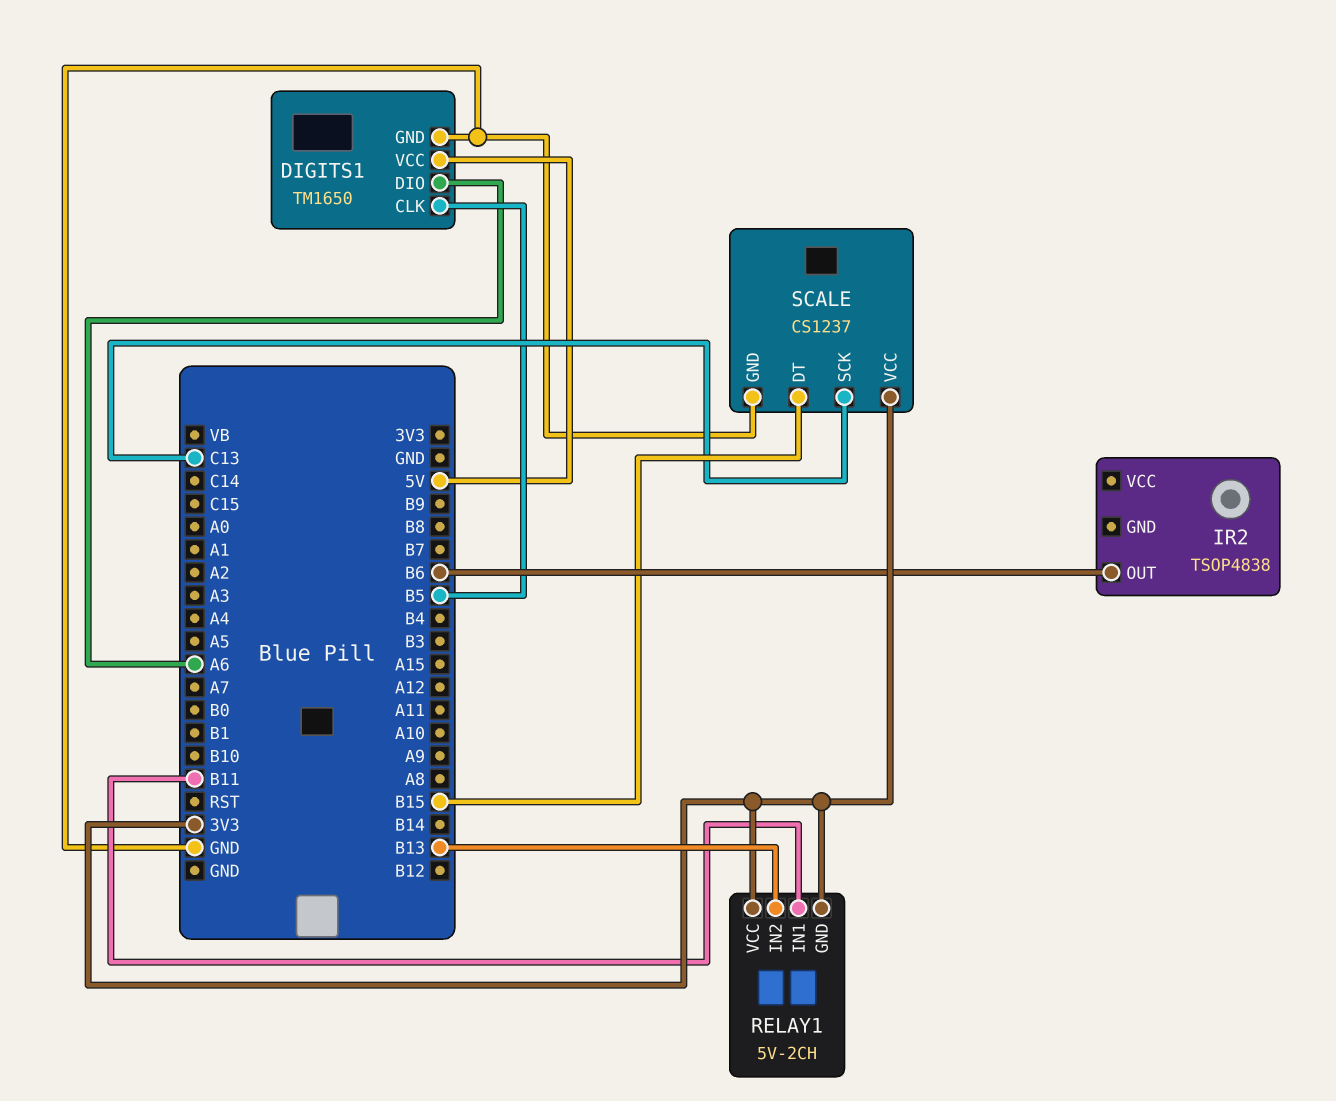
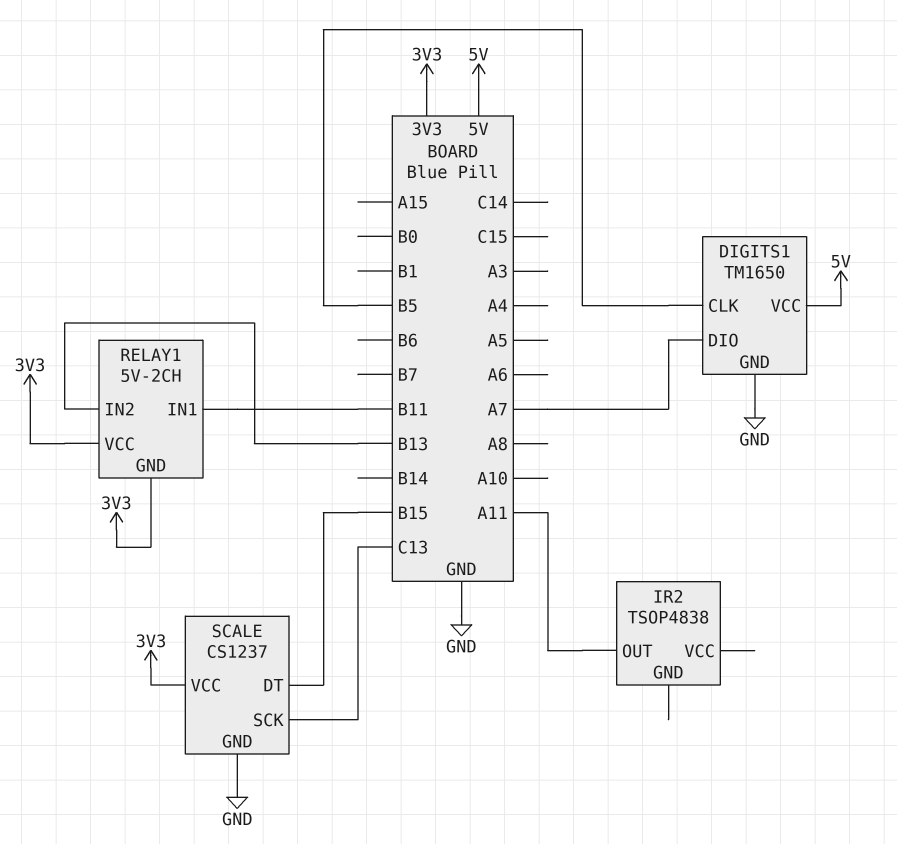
DIGITS1 pin DIO: A6 -> A7
IR2 pin OUT: B6 -> A11

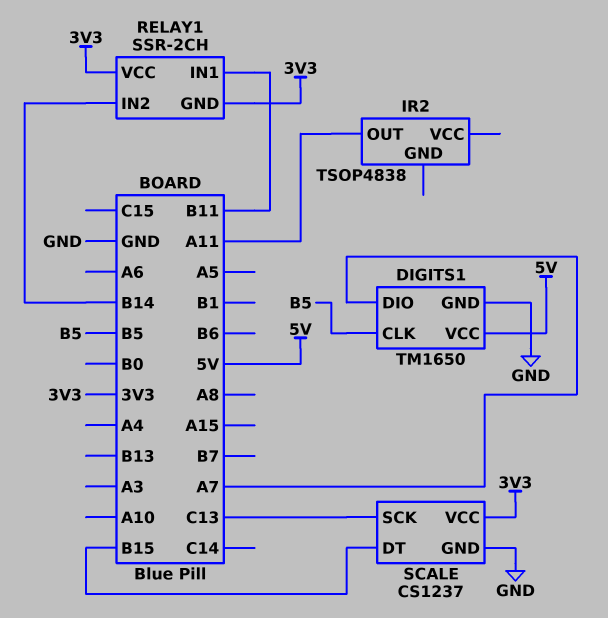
RELAY1: 5V-2CH -> SSR-2CH
RELAY1 pin IN2: B13 -> B14

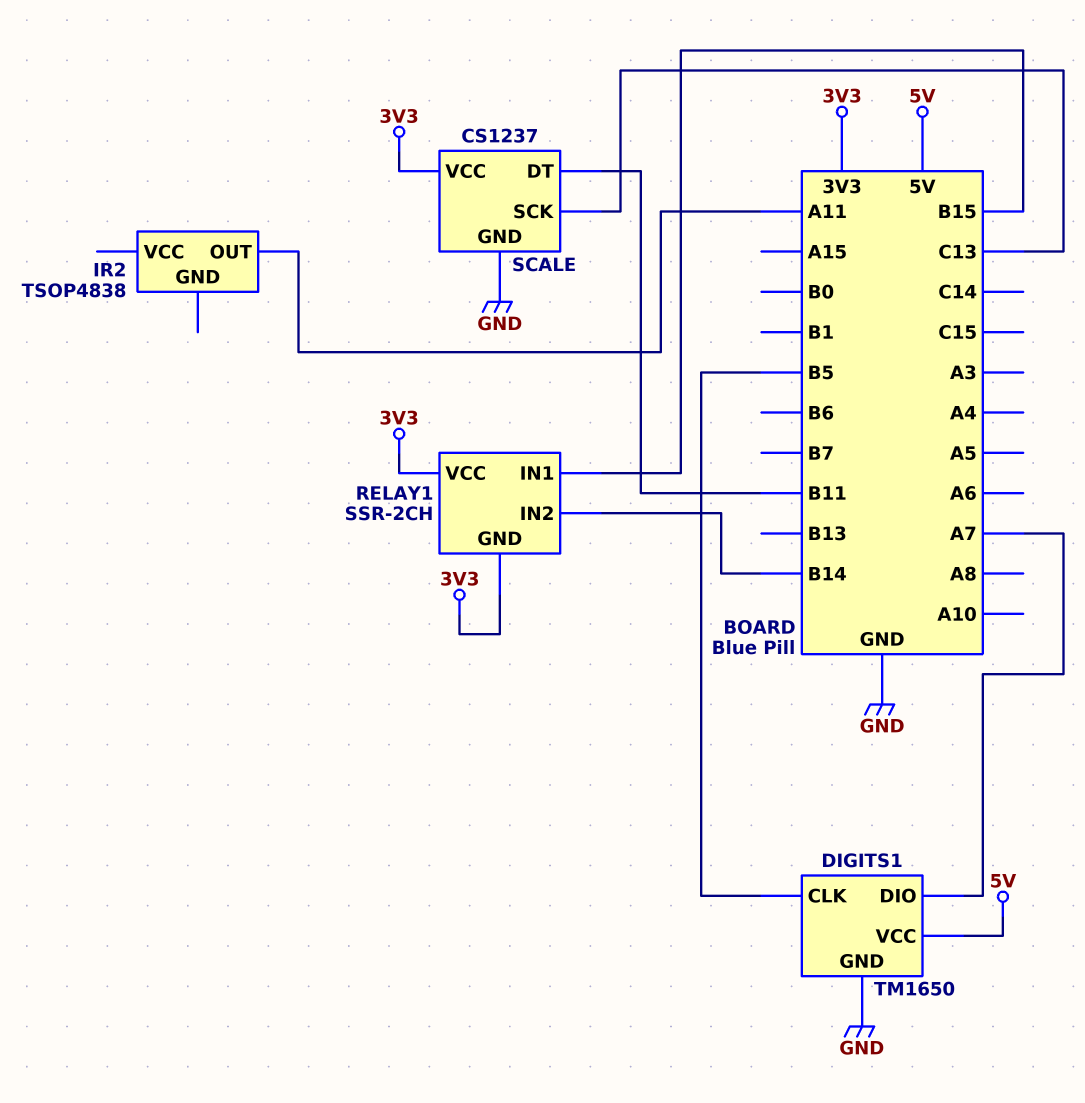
RELAY1 pin IN1: B11 -> B15
SCALE pin DT: B15 -> B11

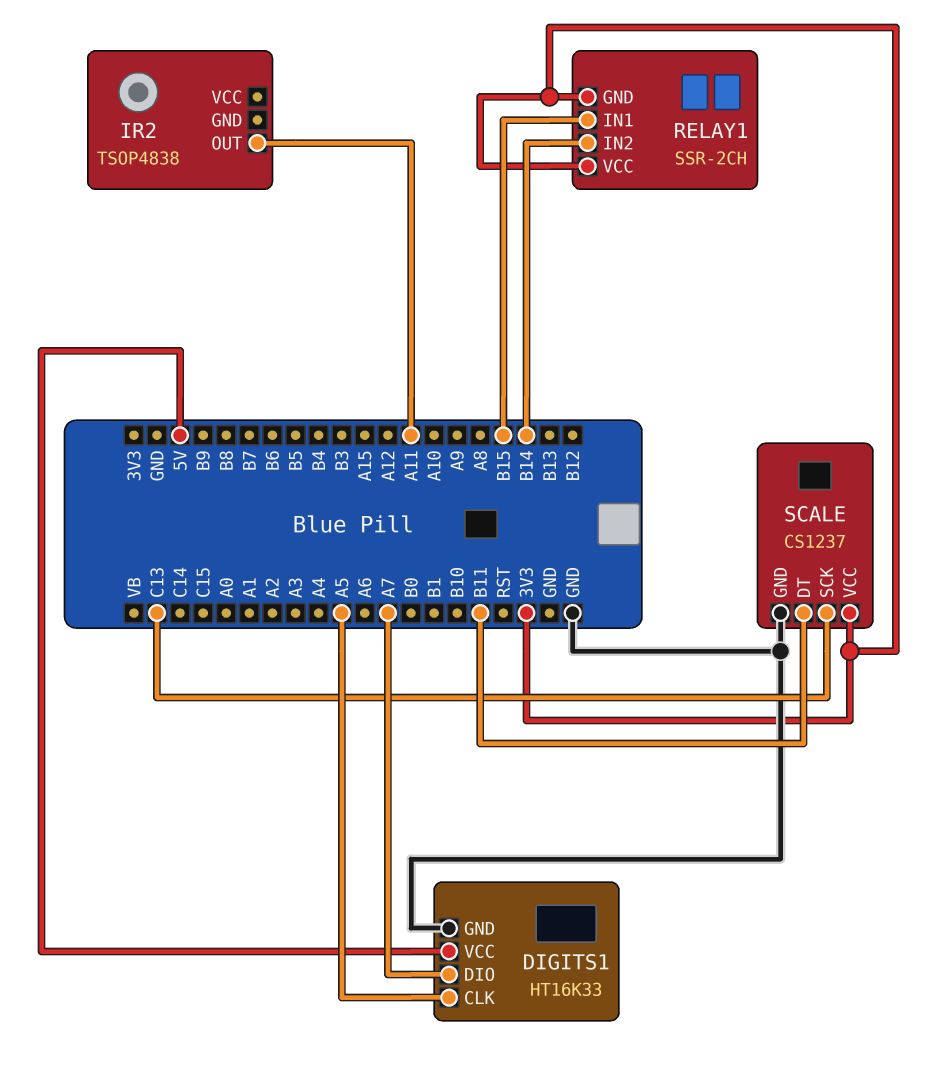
DIGITS1: TM1650 -> HT16K33
DIGITS1 pin CLK: B5 -> A5

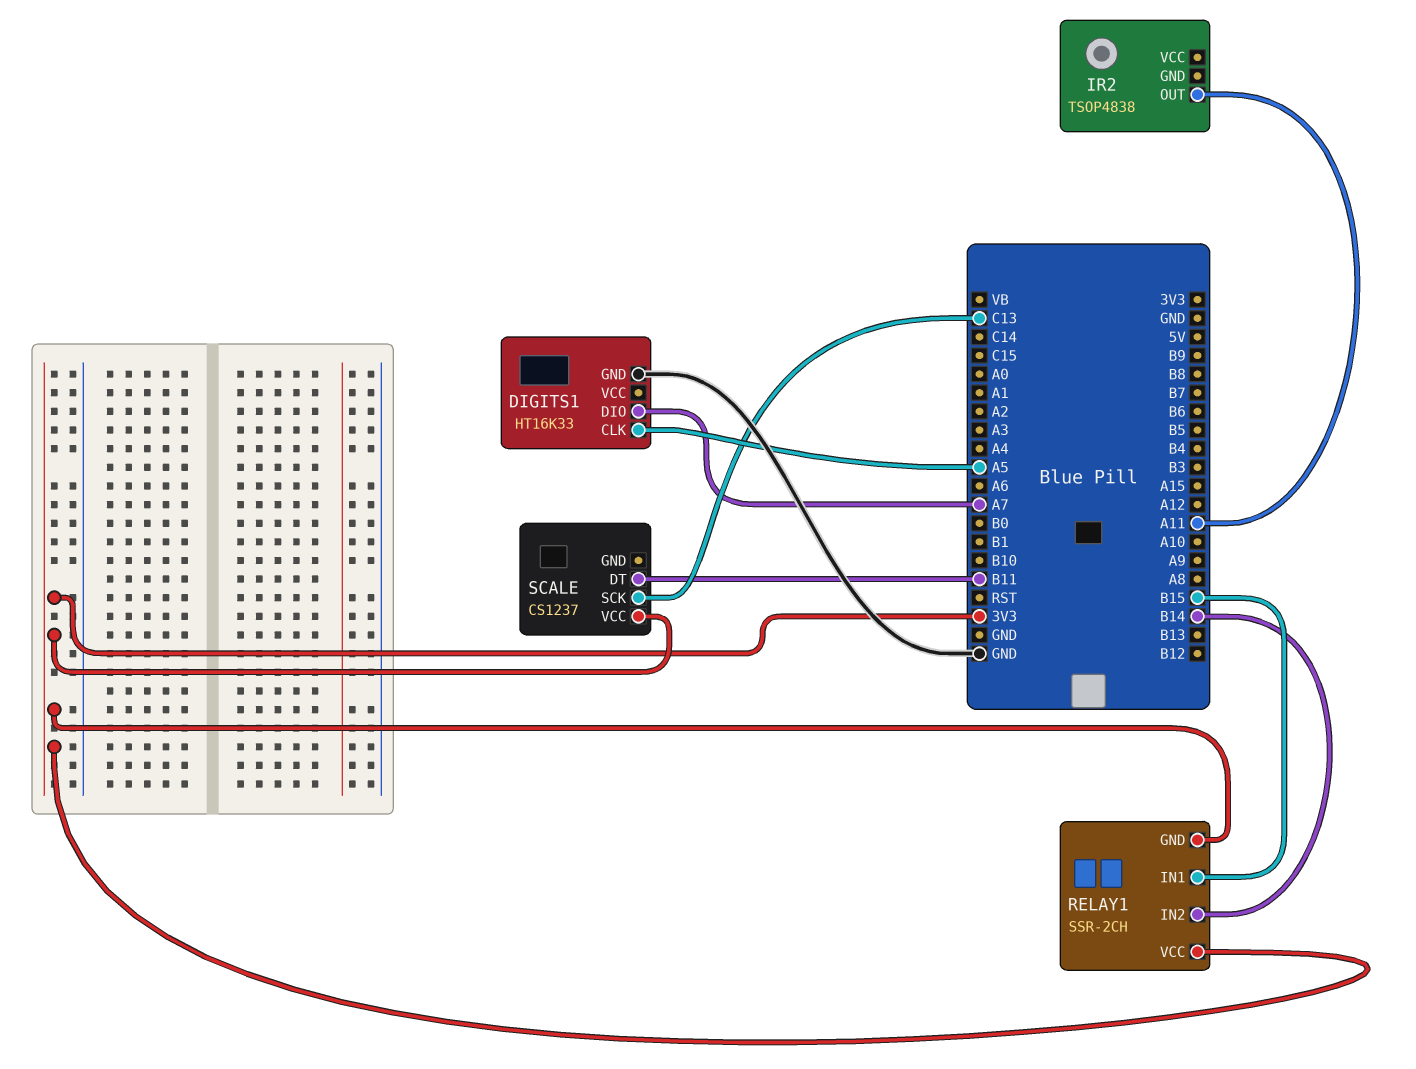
DIGITS1 pin VCC: 5V -> none
SCALE pin GND: GND -> none

